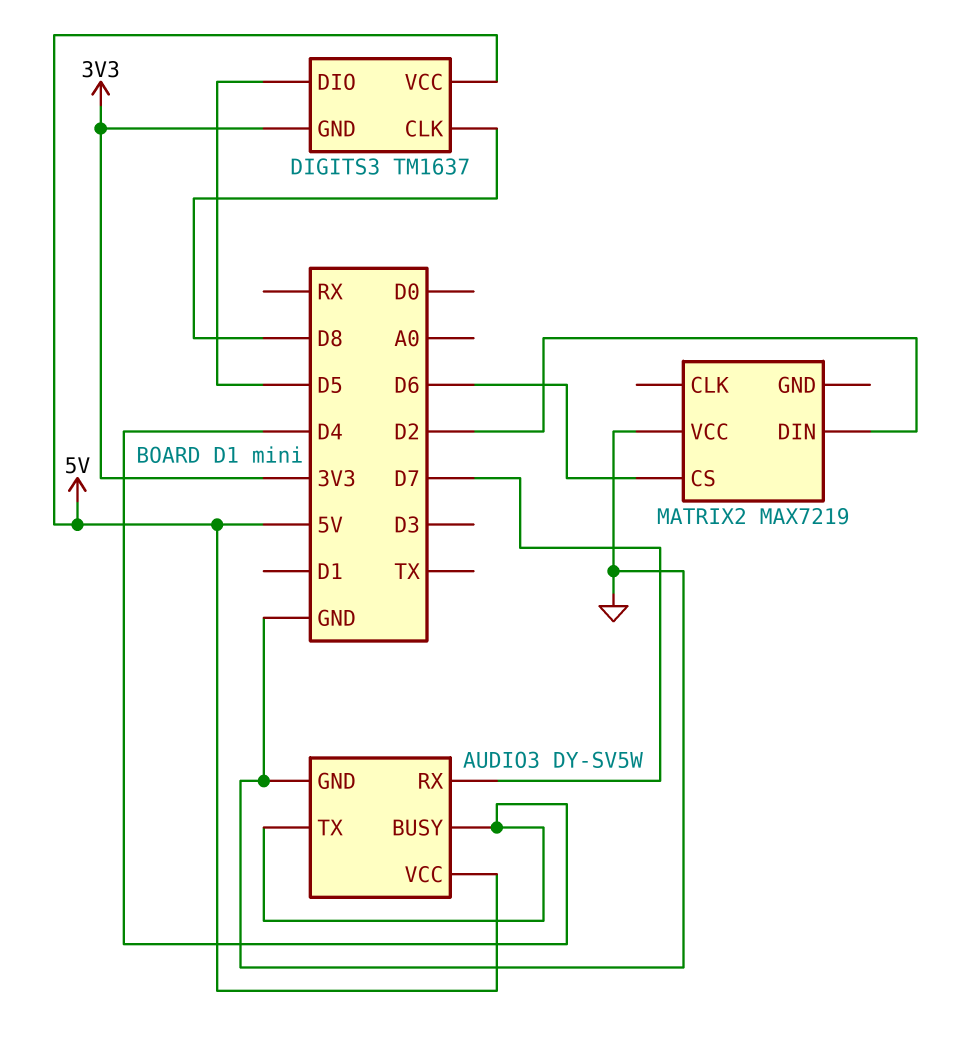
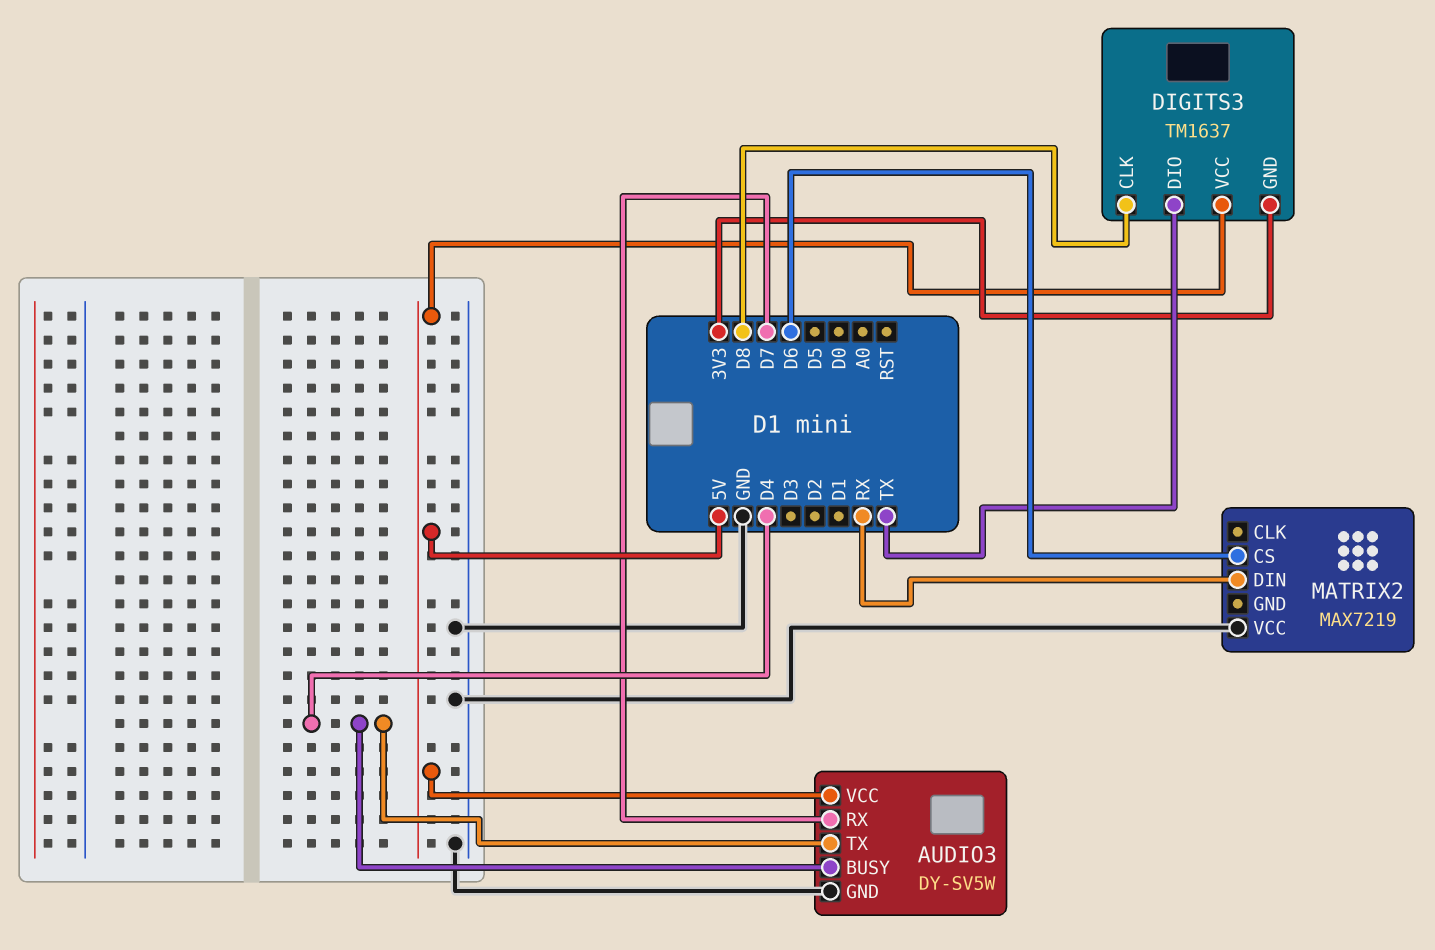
DIGITS3 pin DIO: D5 -> TX
MATRIX2 pin DIN: D2 -> RX

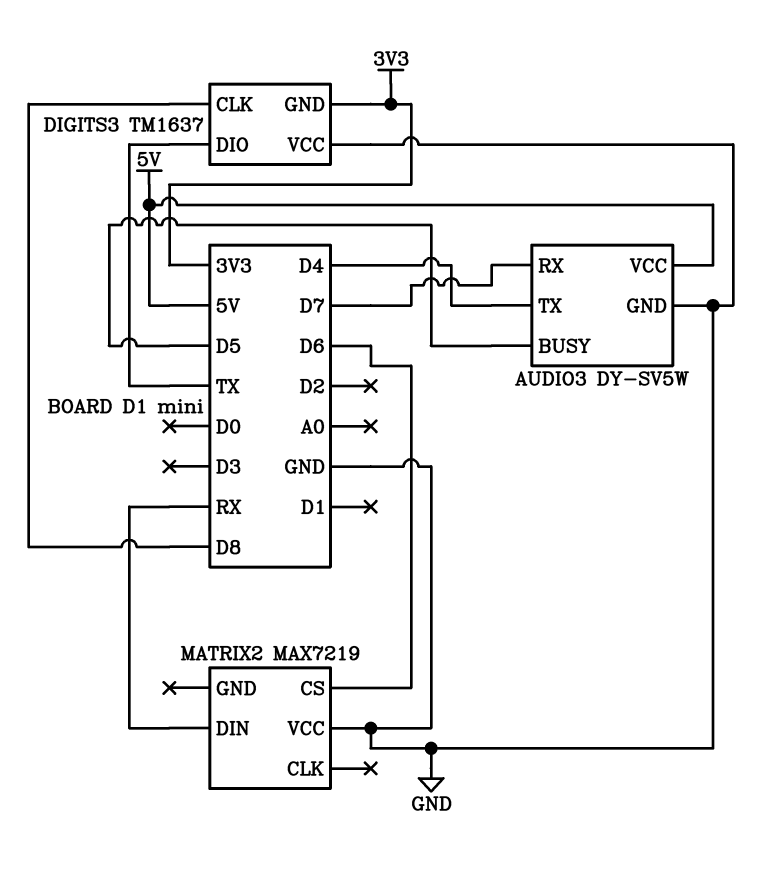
AUDIO3 pin BUSY: D4 -> D5
DIGITS3 pin VCC: 5V -> GND

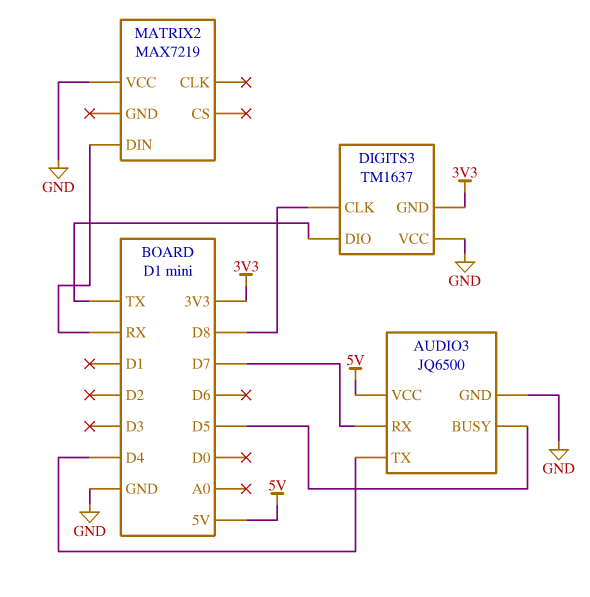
AUDIO3: DY-SV5W -> JQ6500
MATRIX2 pin CS: D6 -> none

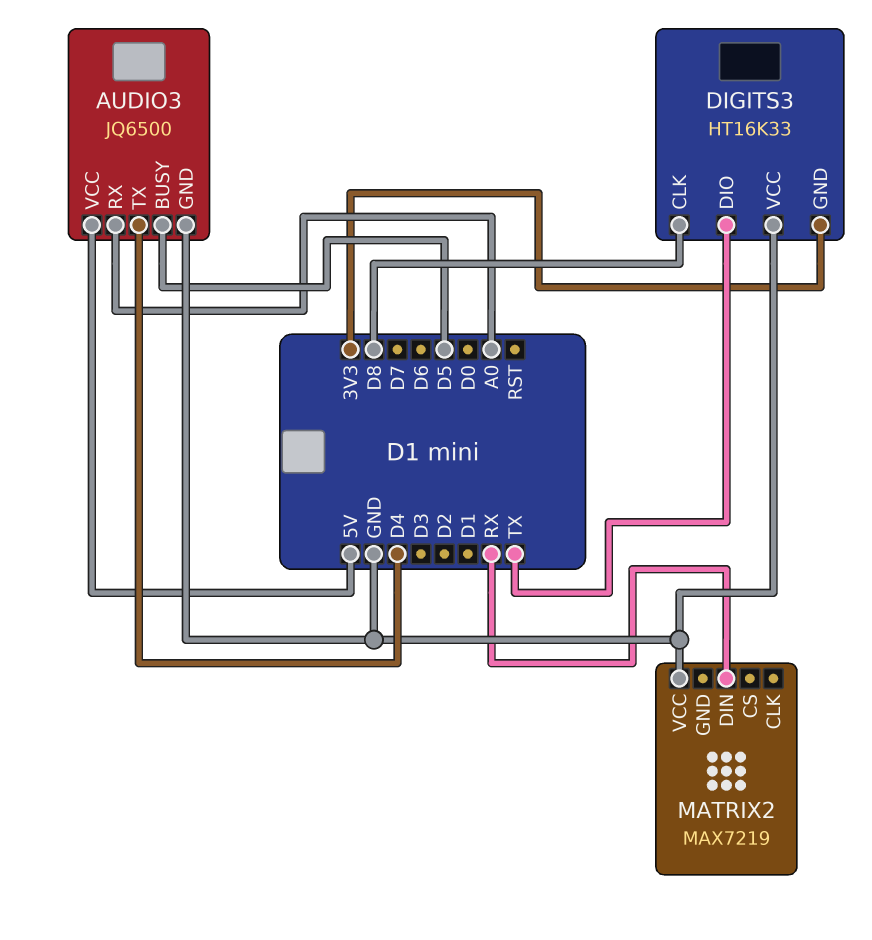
AUDIO3 pin RX: D7 -> A0
DIGITS3: TM1637 -> HT16K33

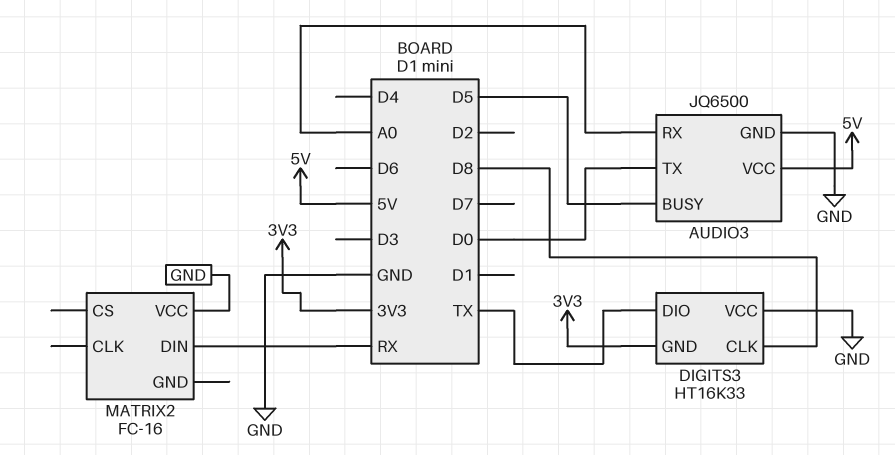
AUDIO3 pin TX: D4 -> D0
MATRIX2: MAX7219 -> FC-16

